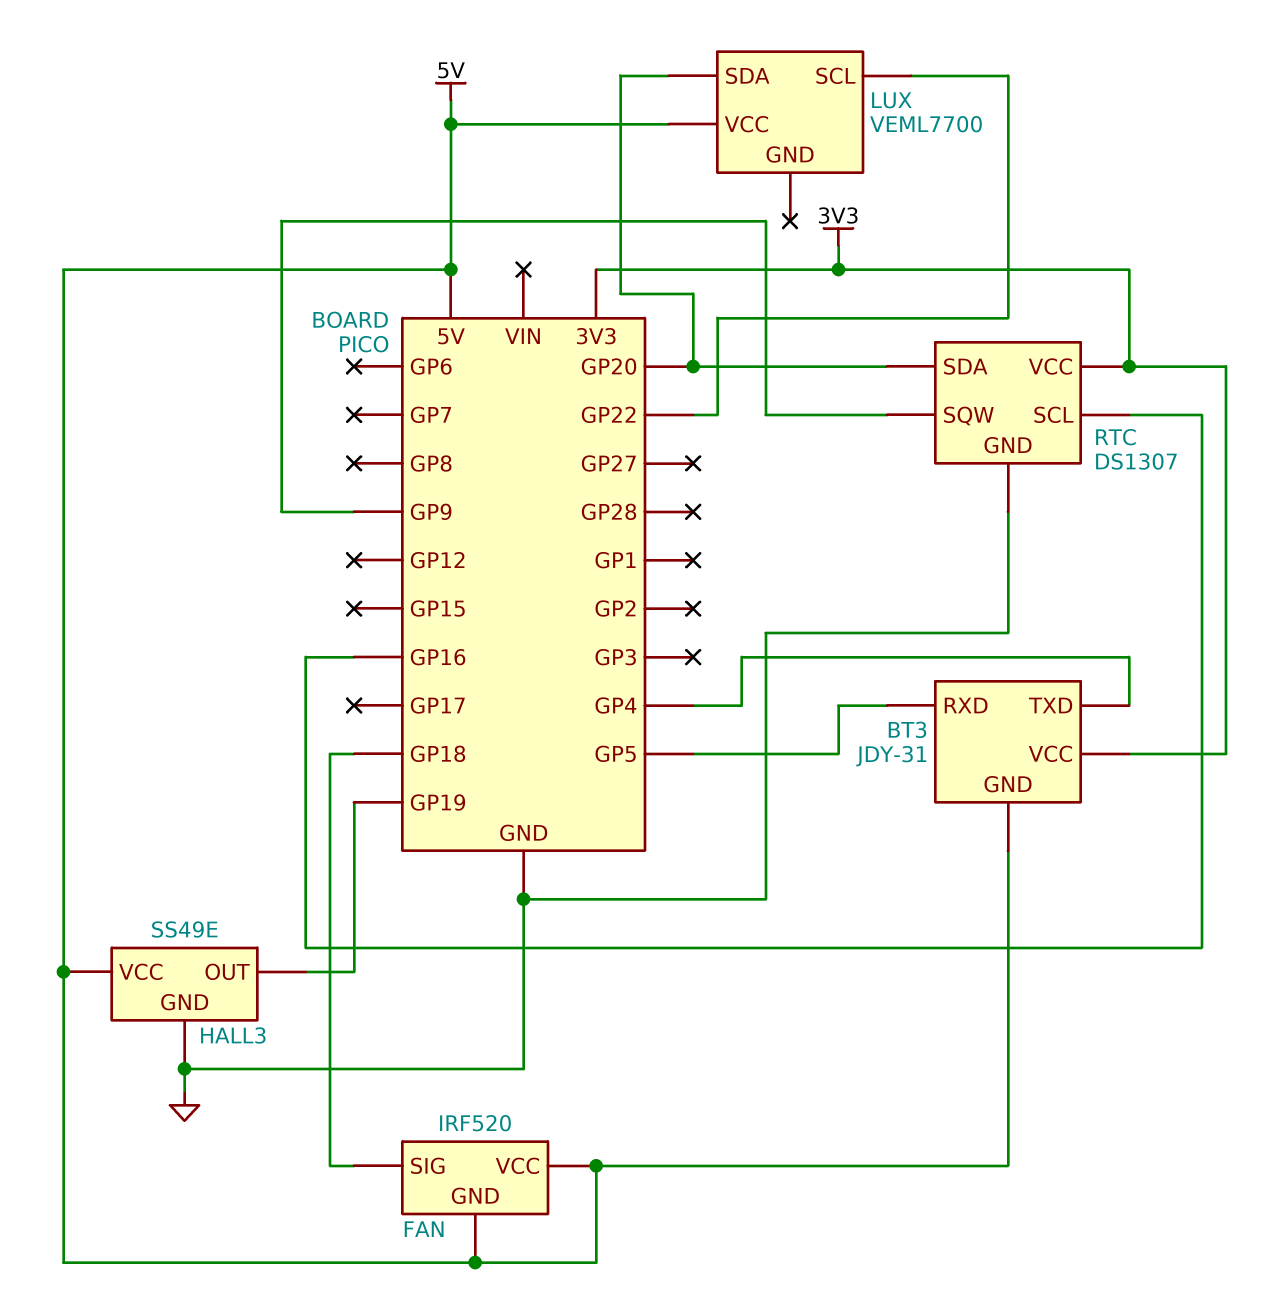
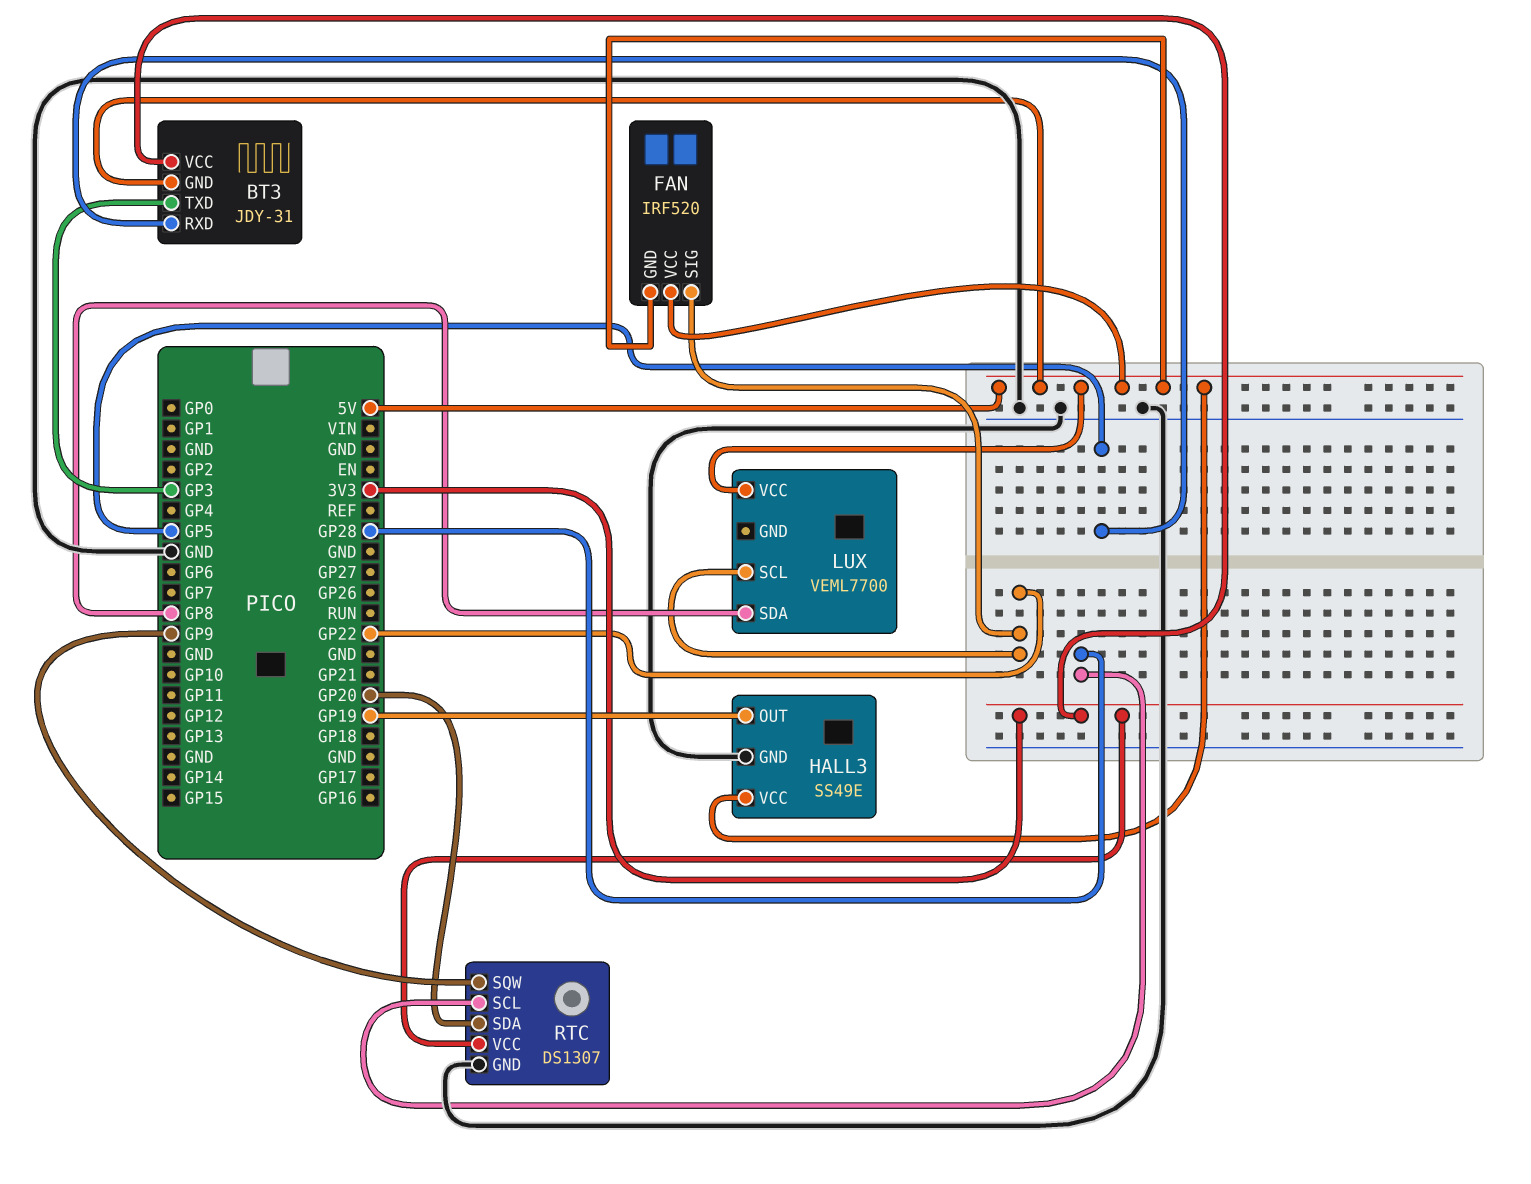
BT3 pin TXD: GP4 -> GP3
FAN pin SIG: GP18 -> GP22
LUX pin SDA: GP20 -> GP8
RTC pin SCL: GP16 -> GP28

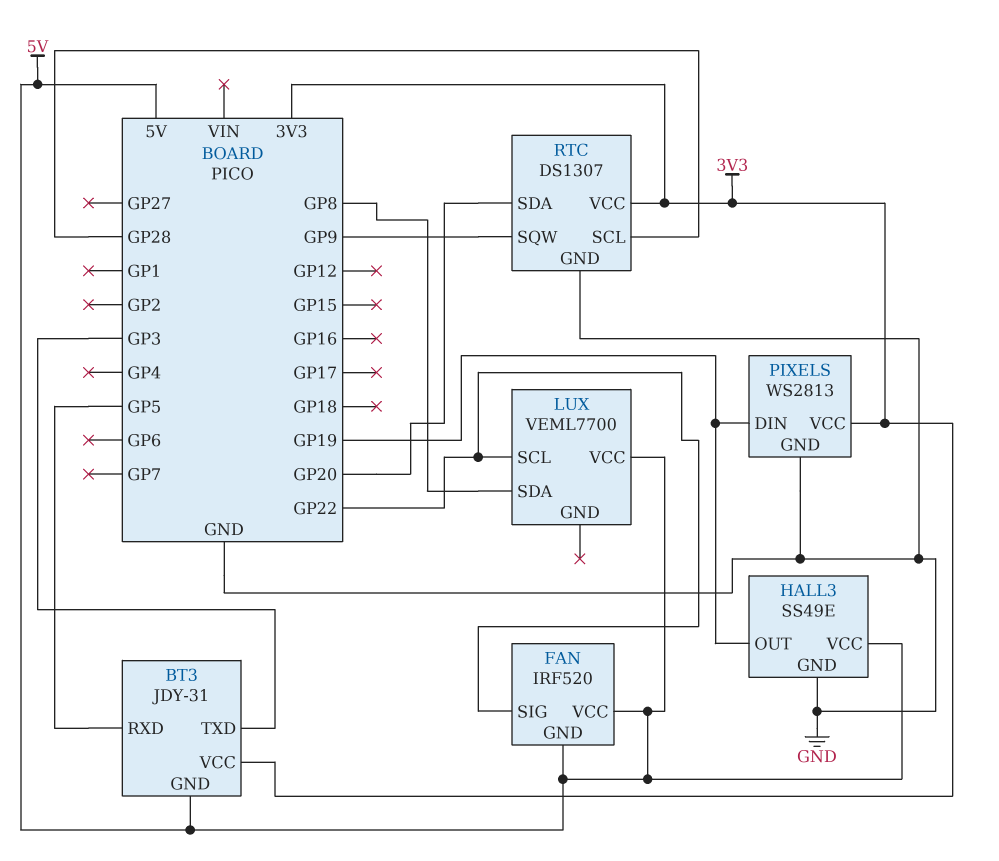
PIXELS: none -> WS2813
PIXELS pin DIN: none -> GP19
PIXELS pin GND: none -> GND
PIXELS pin VCC: none -> 3V3

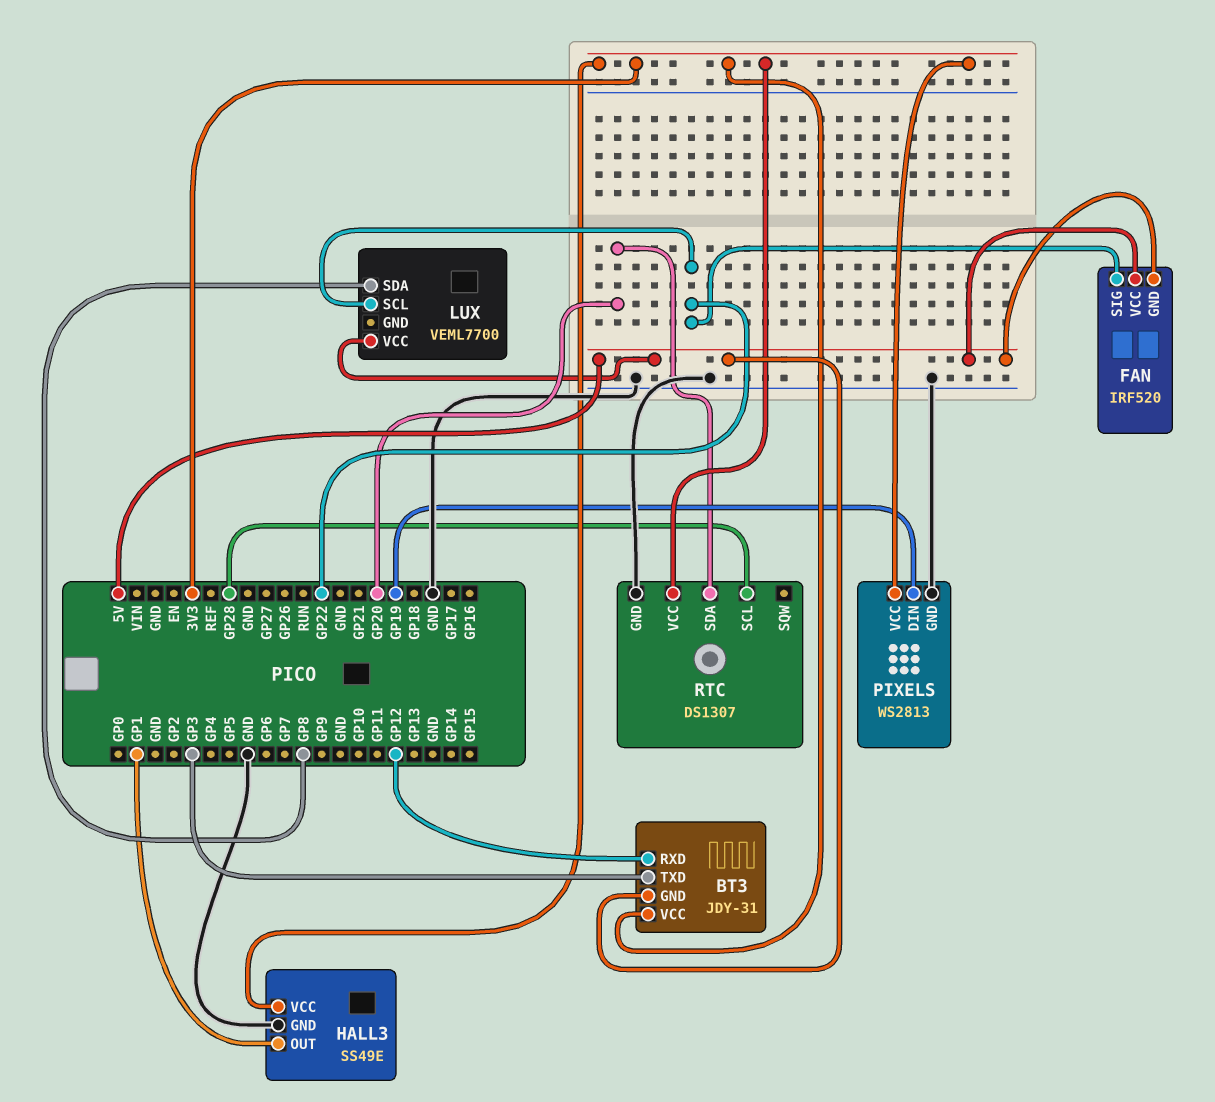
BT3 pin RXD: GP5 -> GP12
HALL3 pin OUT: GP19 -> GP1
HALL3 pin VCC: 5V -> 3V3
RTC pin SQW: GP9 -> none

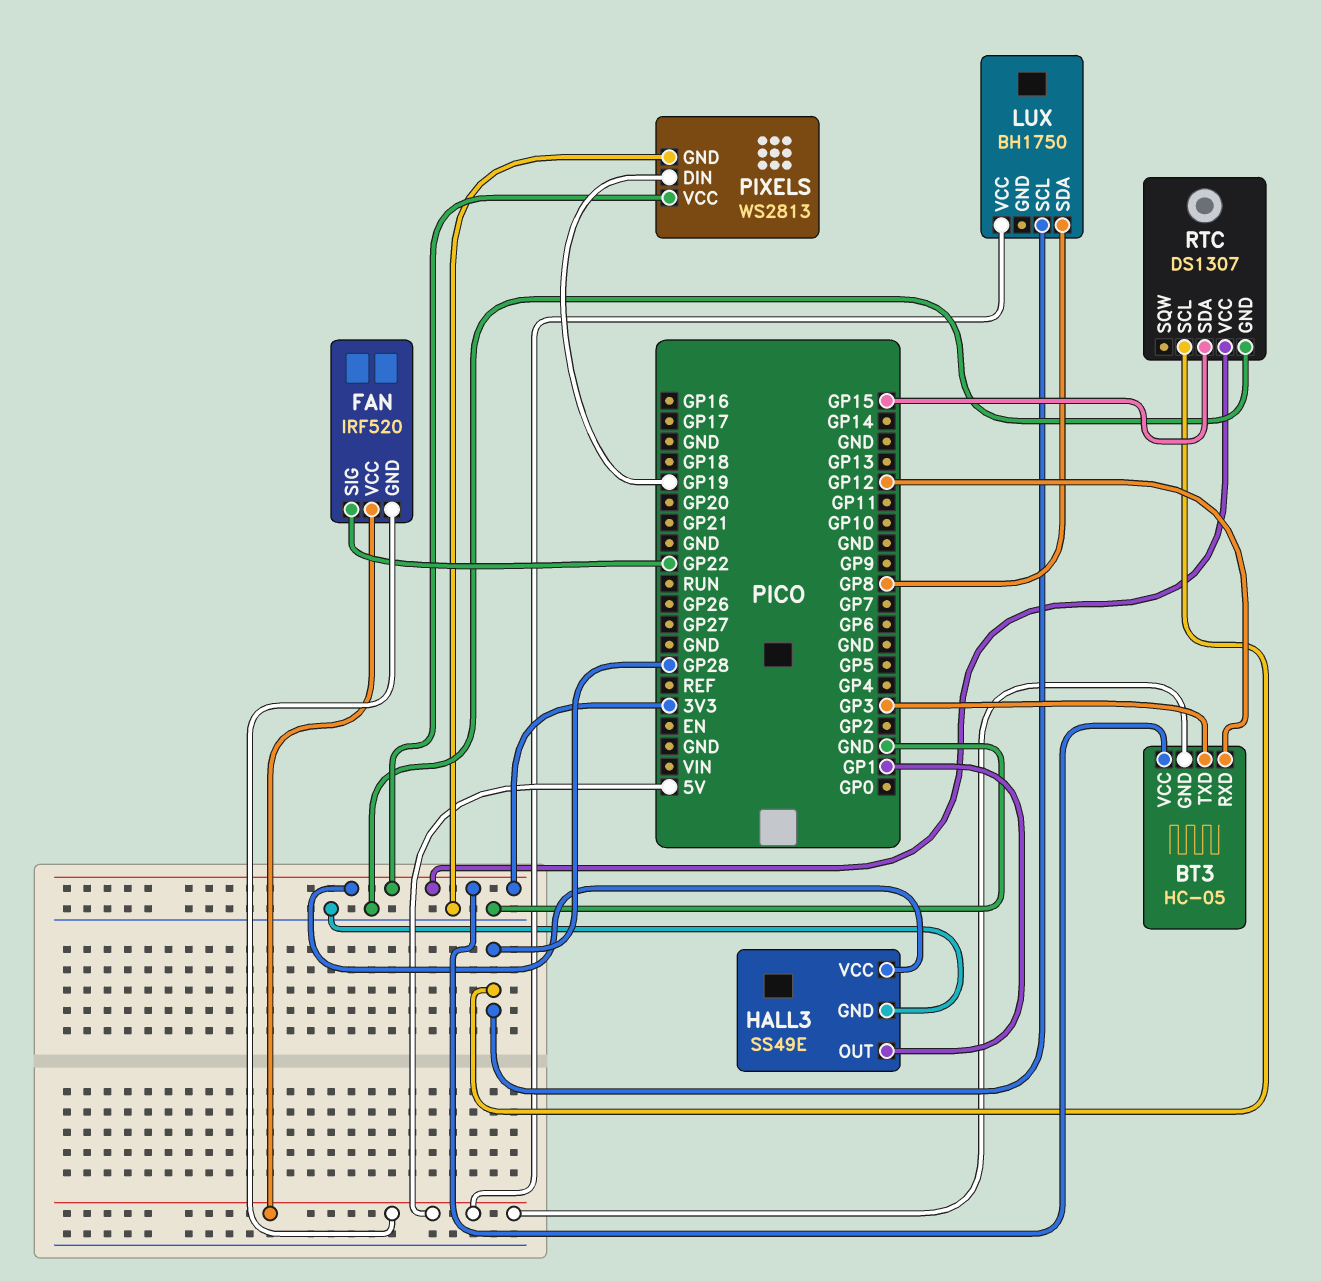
BT3: JDY-31 -> HC-05
LUX: VEML7700 -> BH1750
LUX pin SCL: GP22 -> GP28
RTC pin SDA: GP20 -> GP15

